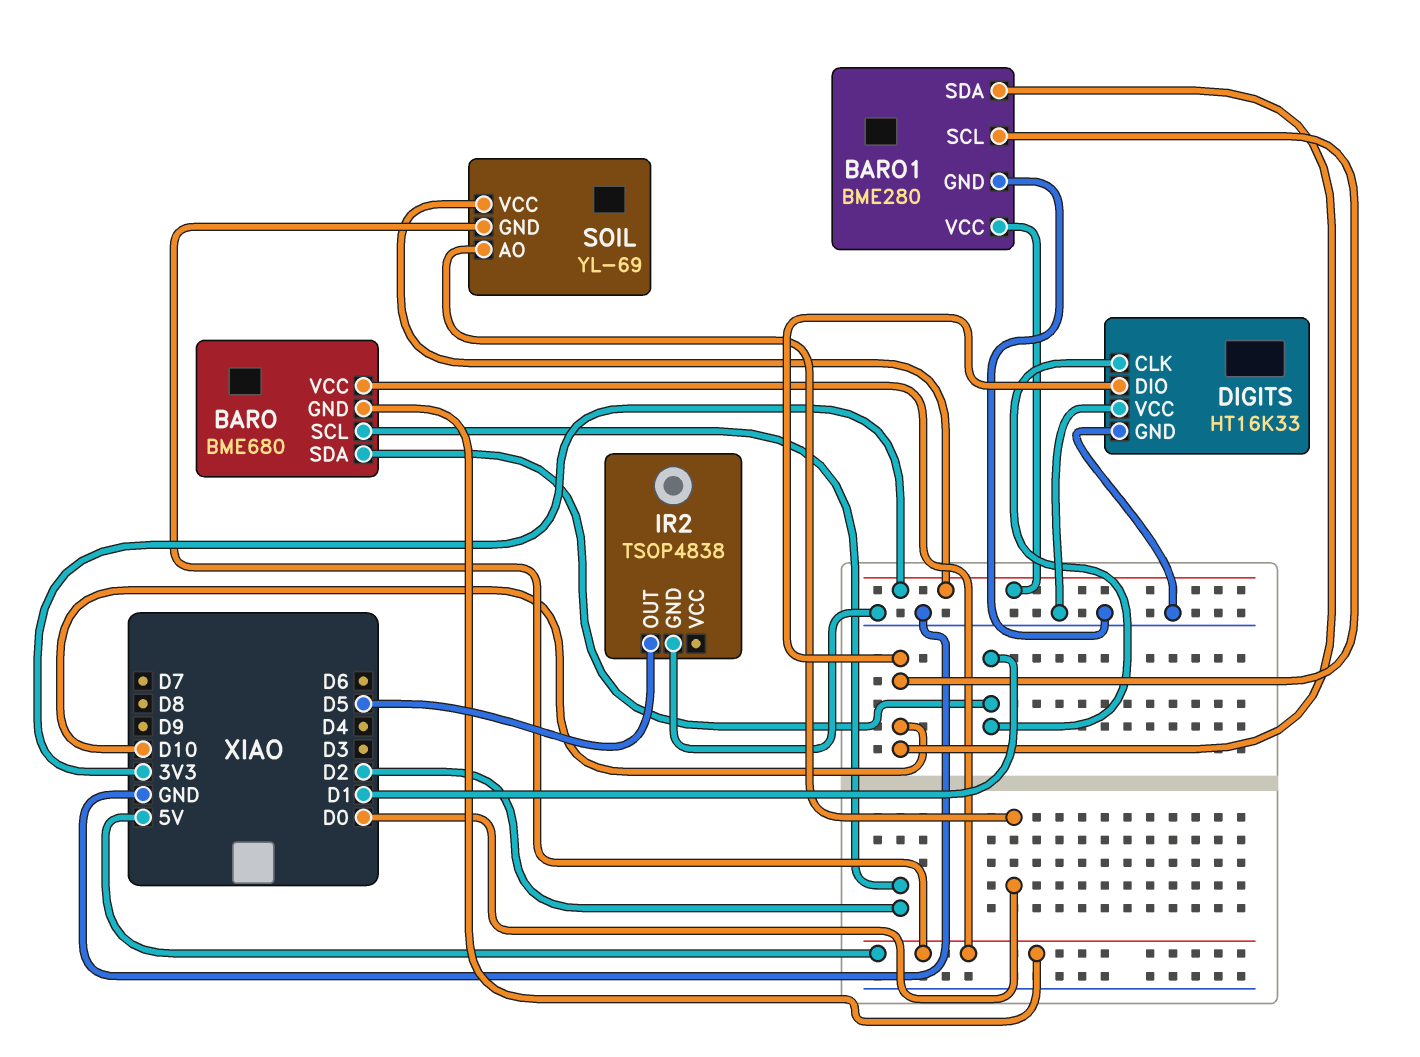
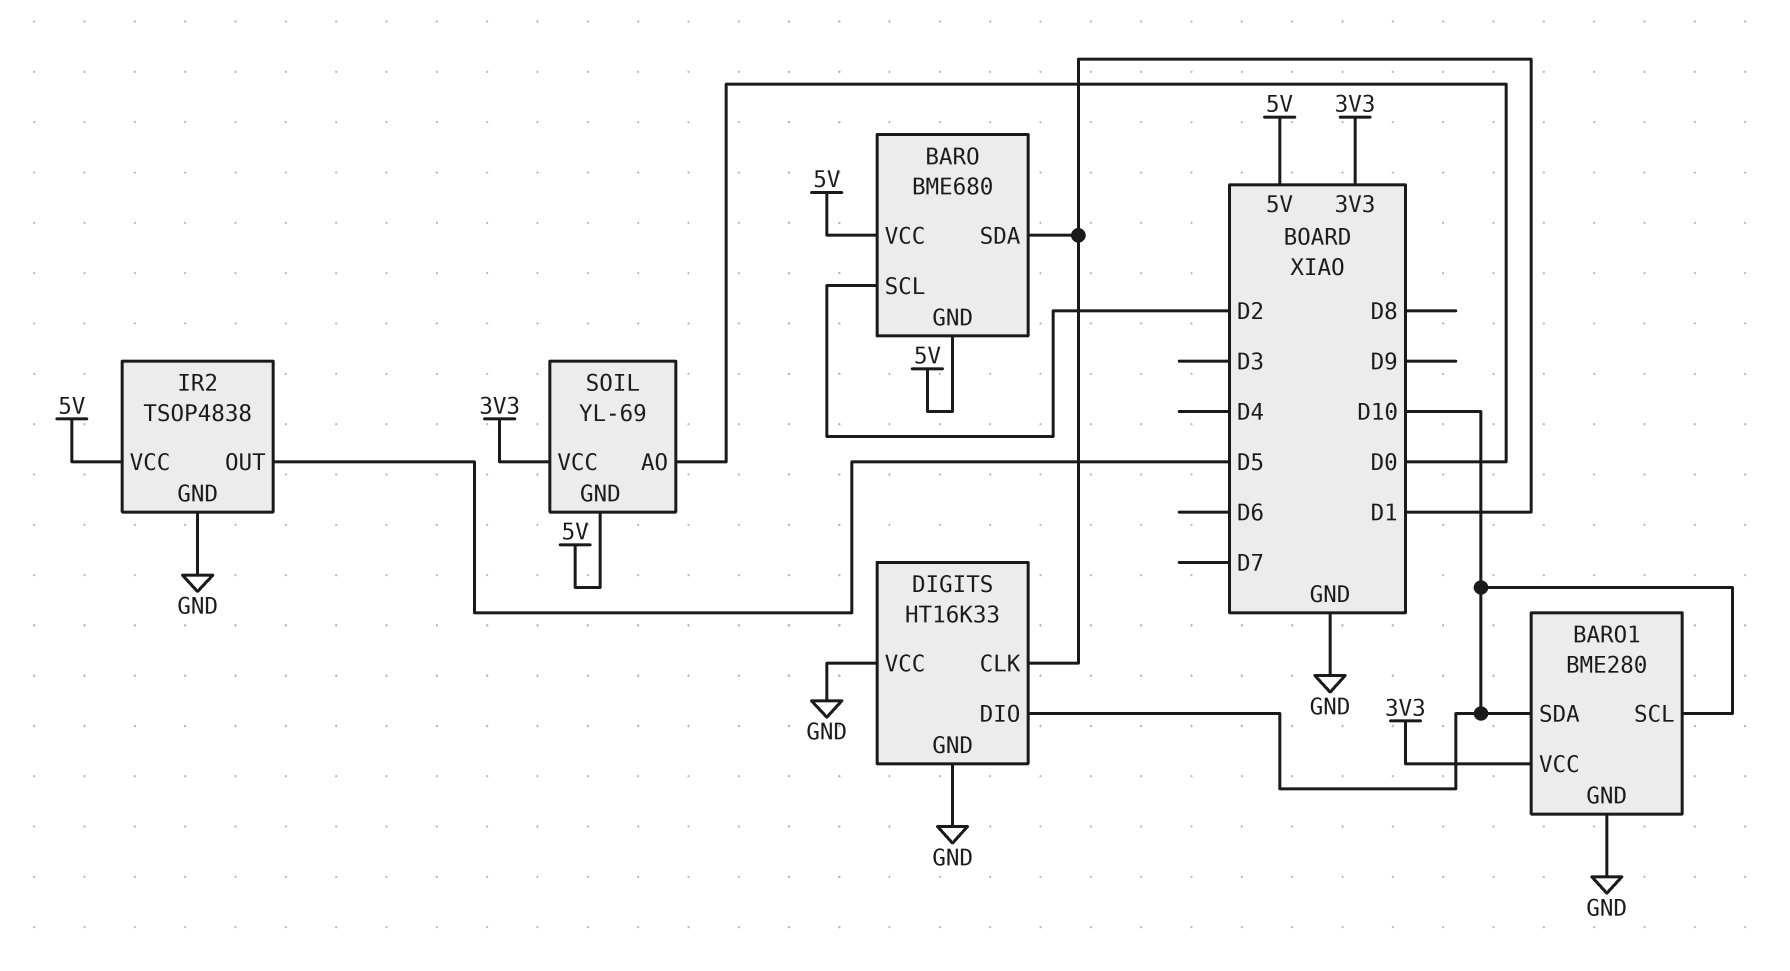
IR2 pin VCC: none -> 5V

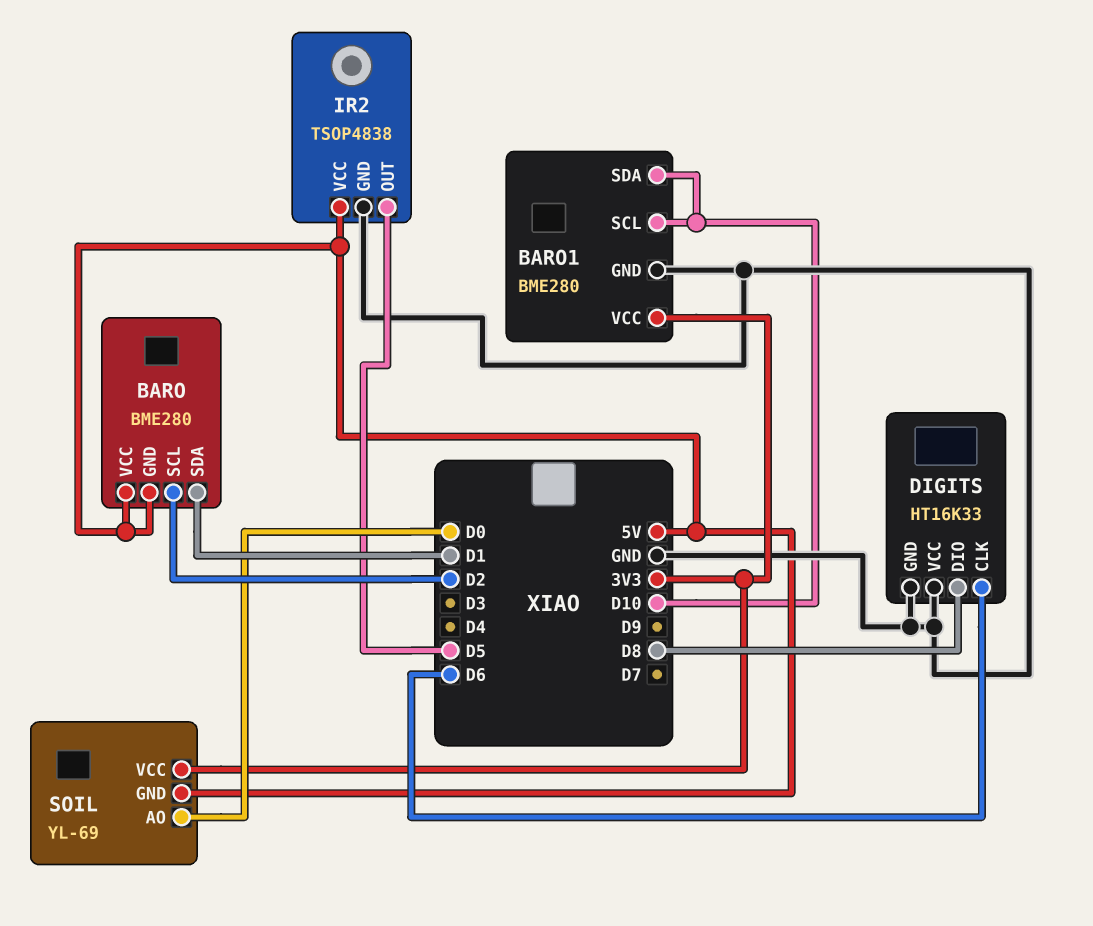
BARO: BME680 -> BME280
DIGITS pin CLK: D1 -> D6
DIGITS pin DIO: D10 -> D8

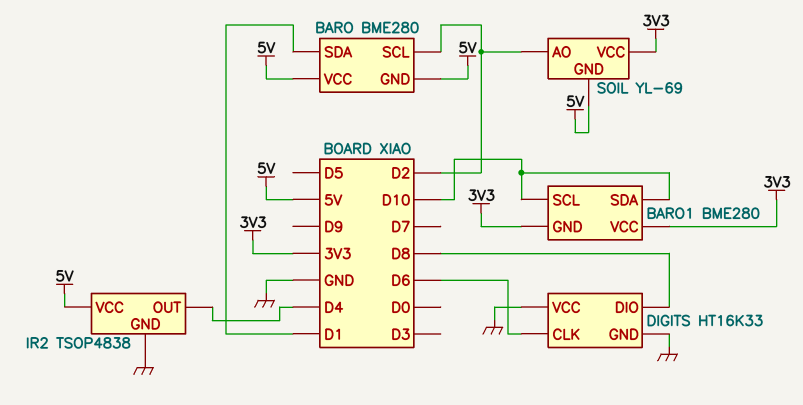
BARO1 pin GND: GND -> 3V3
IR2 pin OUT: D5 -> D4
SOIL pin AO: D0 -> D2

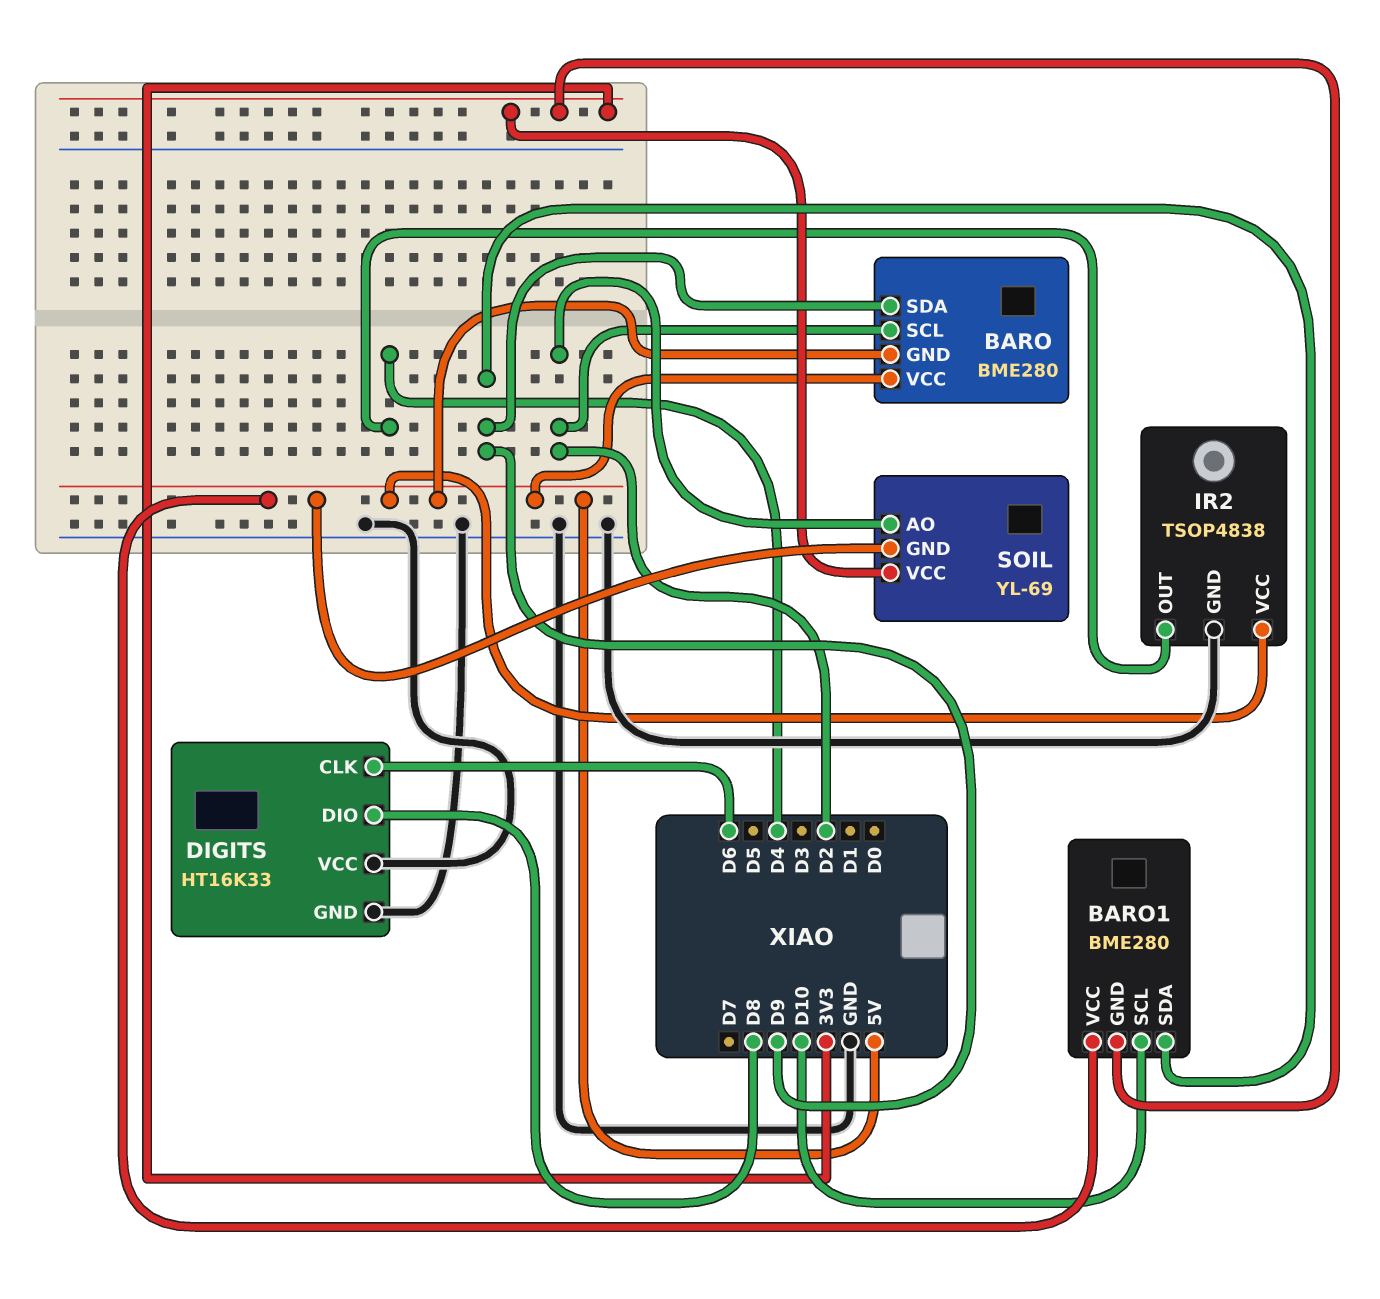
BARO pin SDA: D1 -> D9
BARO1 pin SDA: D10 -> D9
BARO1 pin VCC: 3V3 -> 5V

